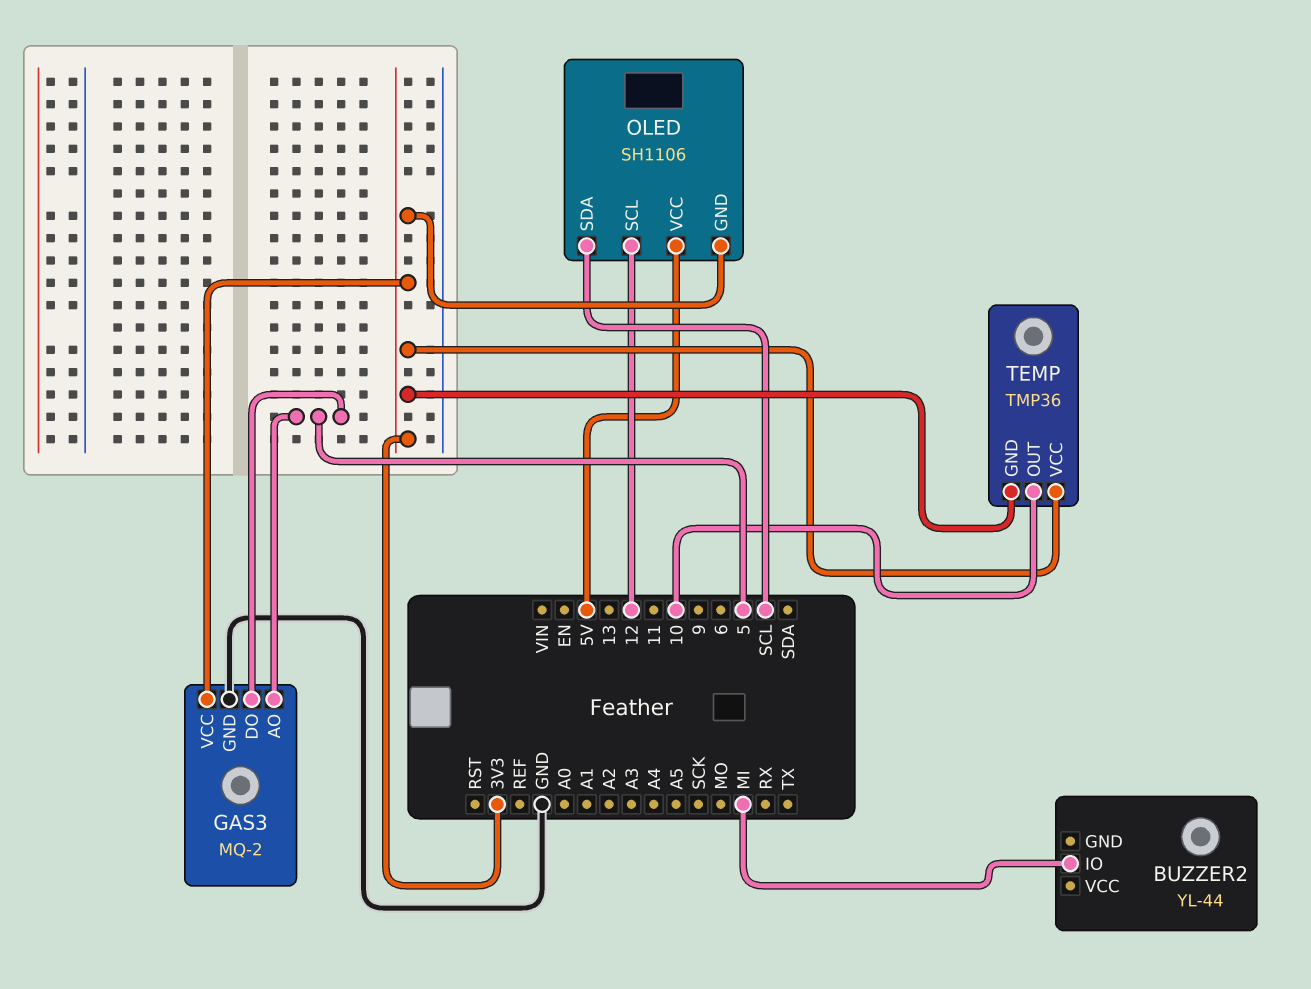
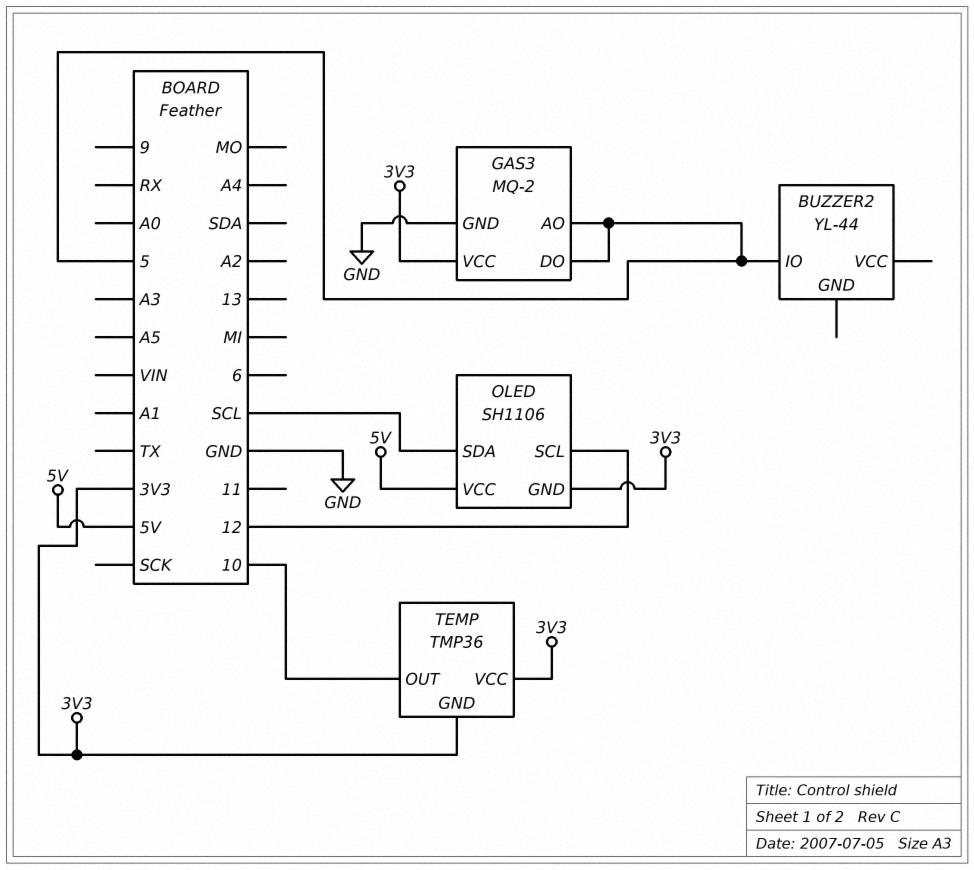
BUZZER2 pin IO: MI -> 5

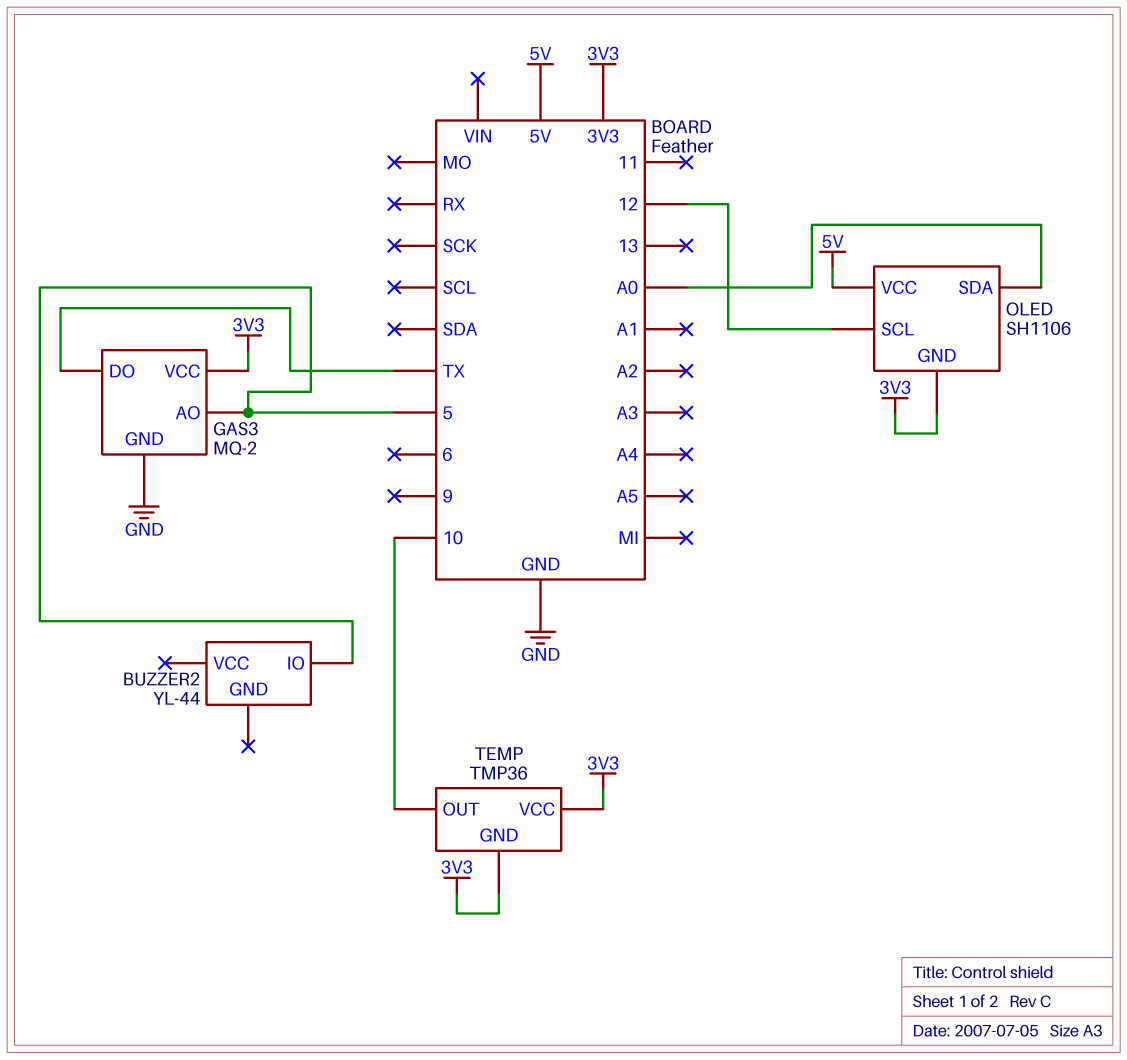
GAS3 pin DO: 5 -> TX
OLED pin SDA: SCL -> A0

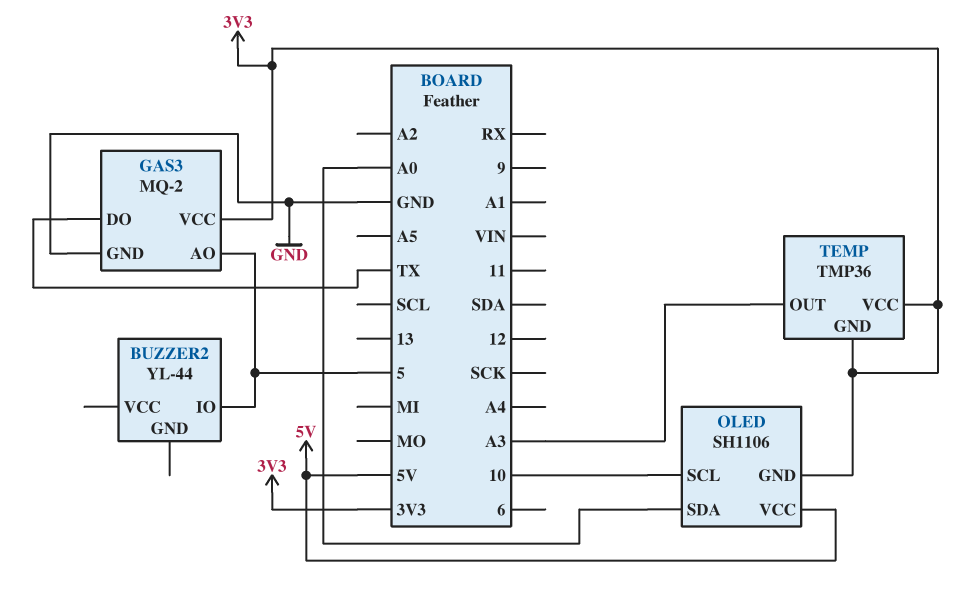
OLED pin SCL: 12 -> 10
TEMP pin OUT: 10 -> A3

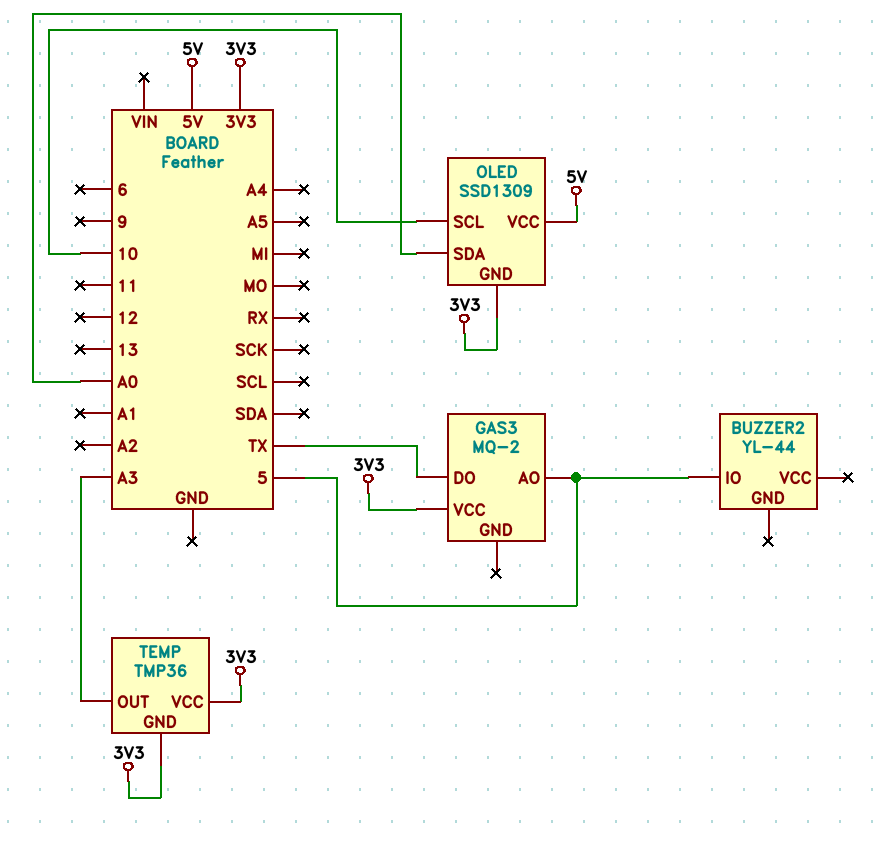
GAS3 pin GND: GND -> none
OLED: SH1106 -> SSD1309

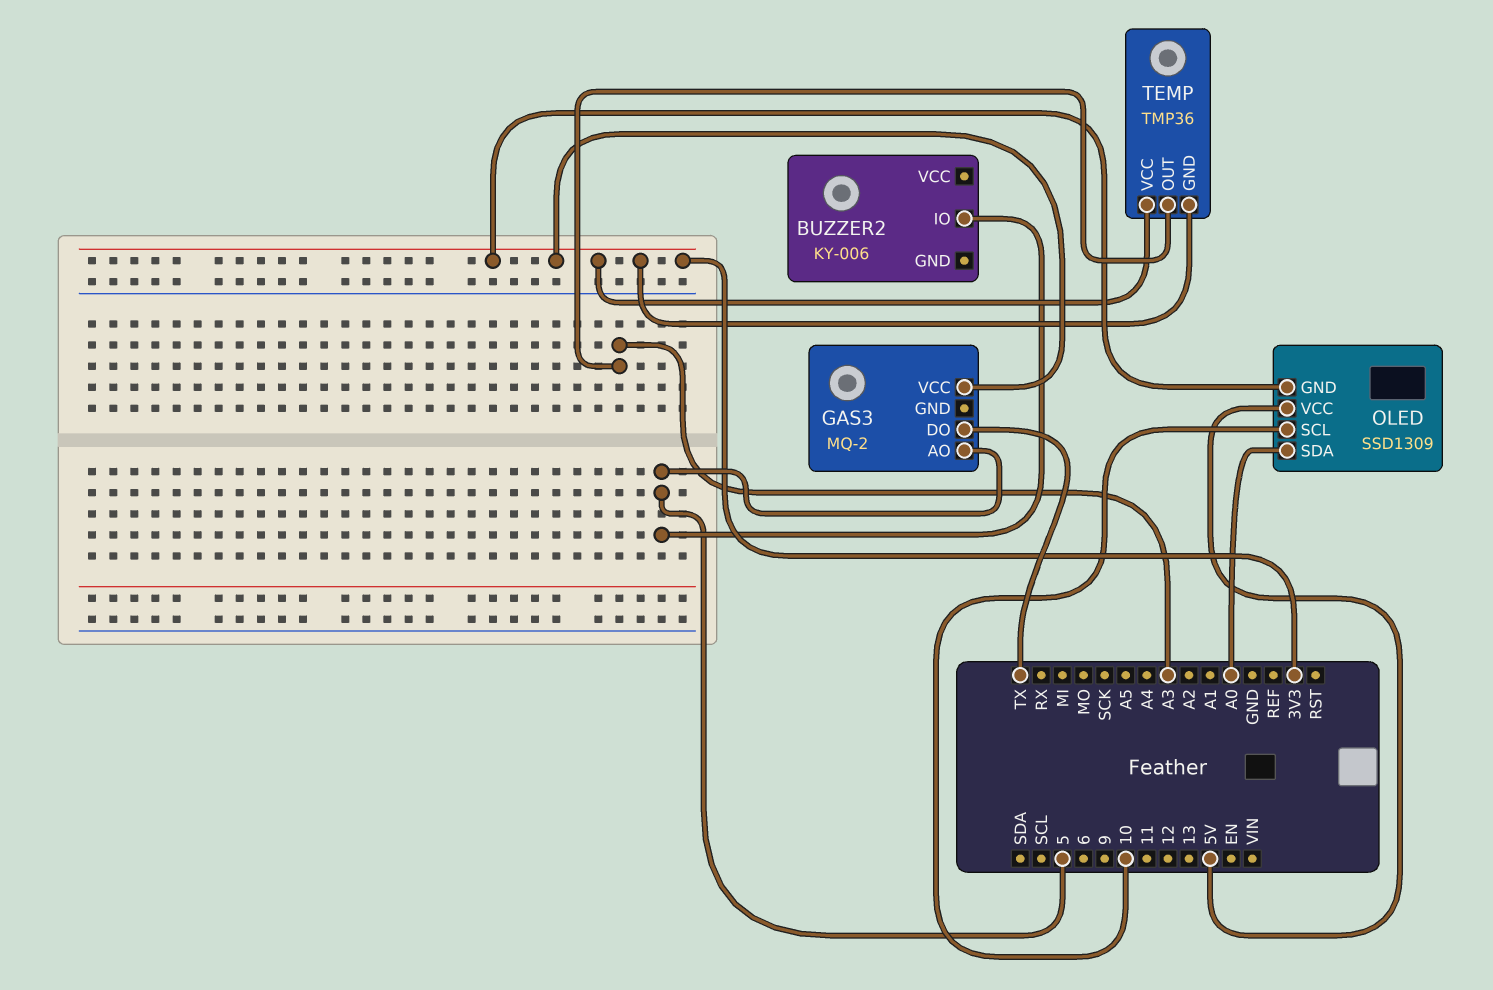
BUZZER2: YL-44 -> KY-006

